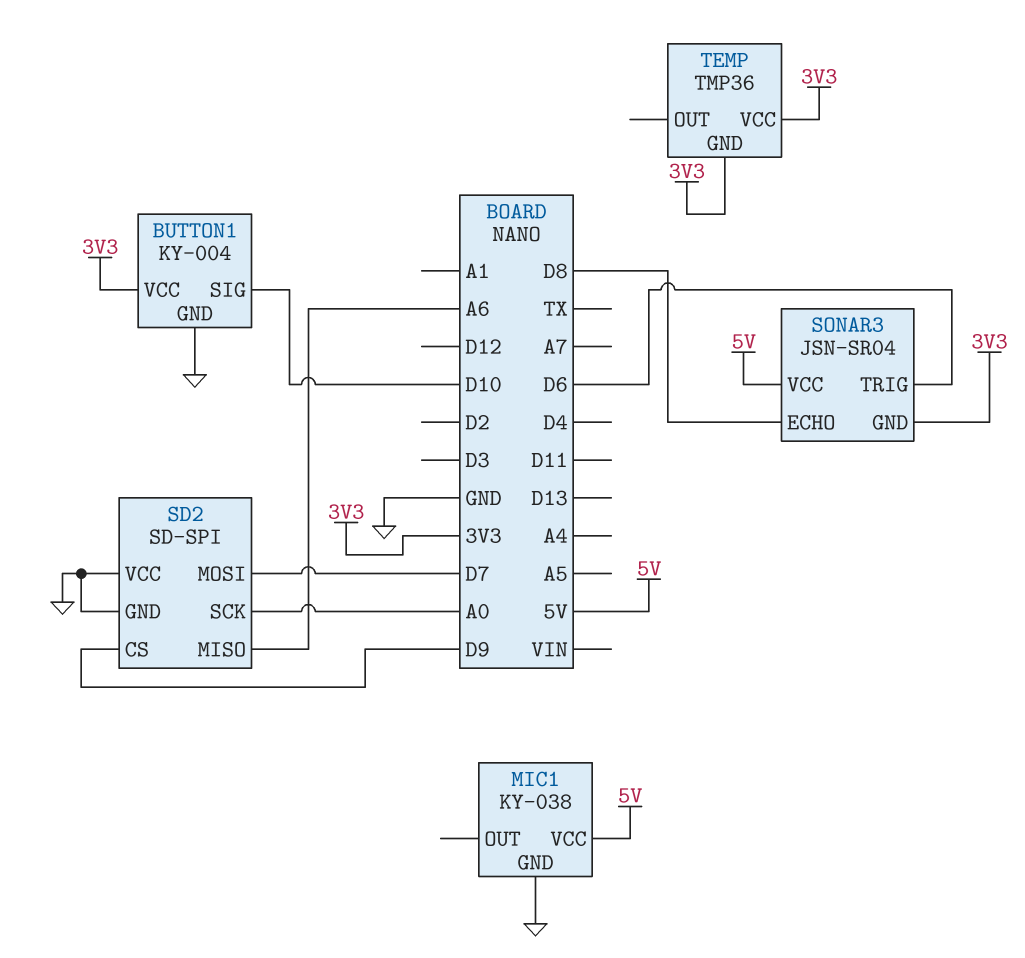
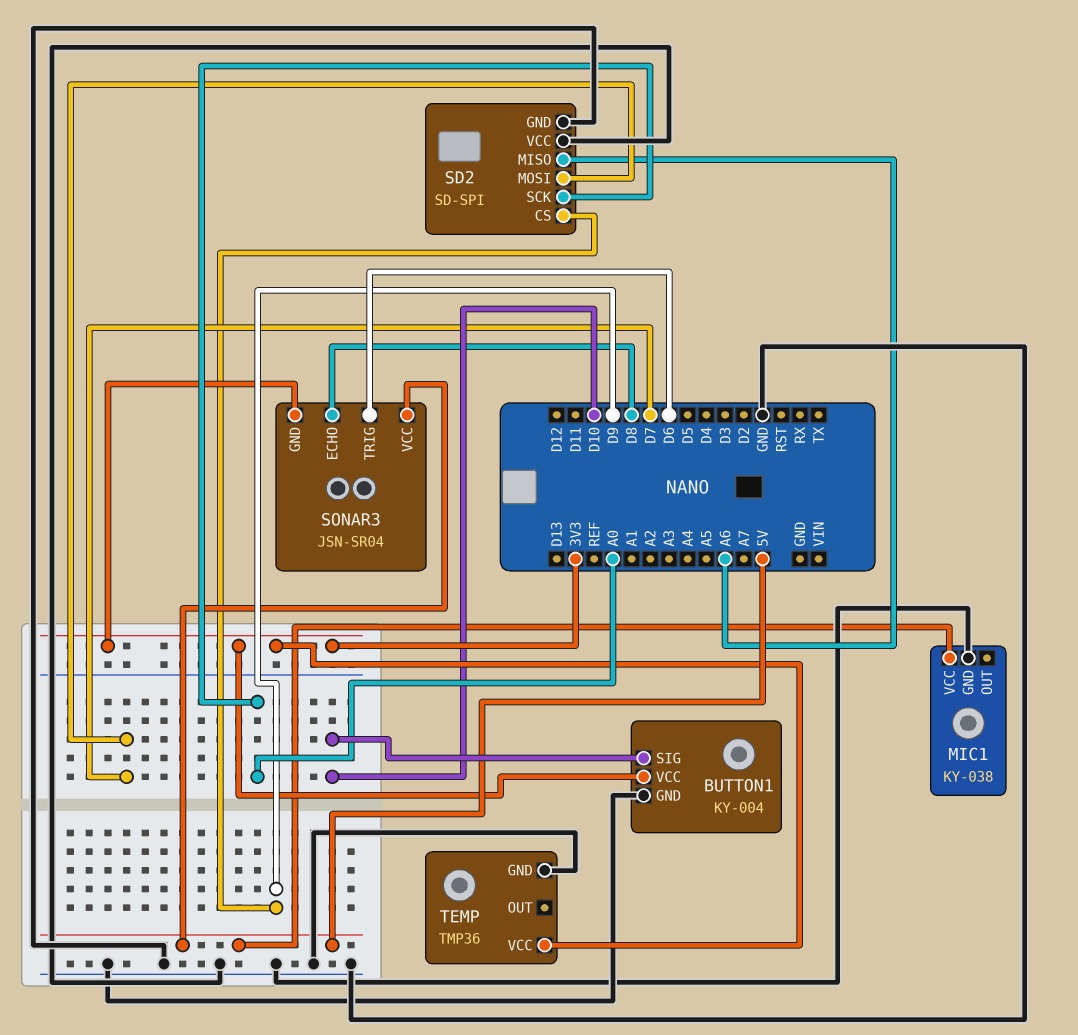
TEMP pin GND: 3V3 -> GND

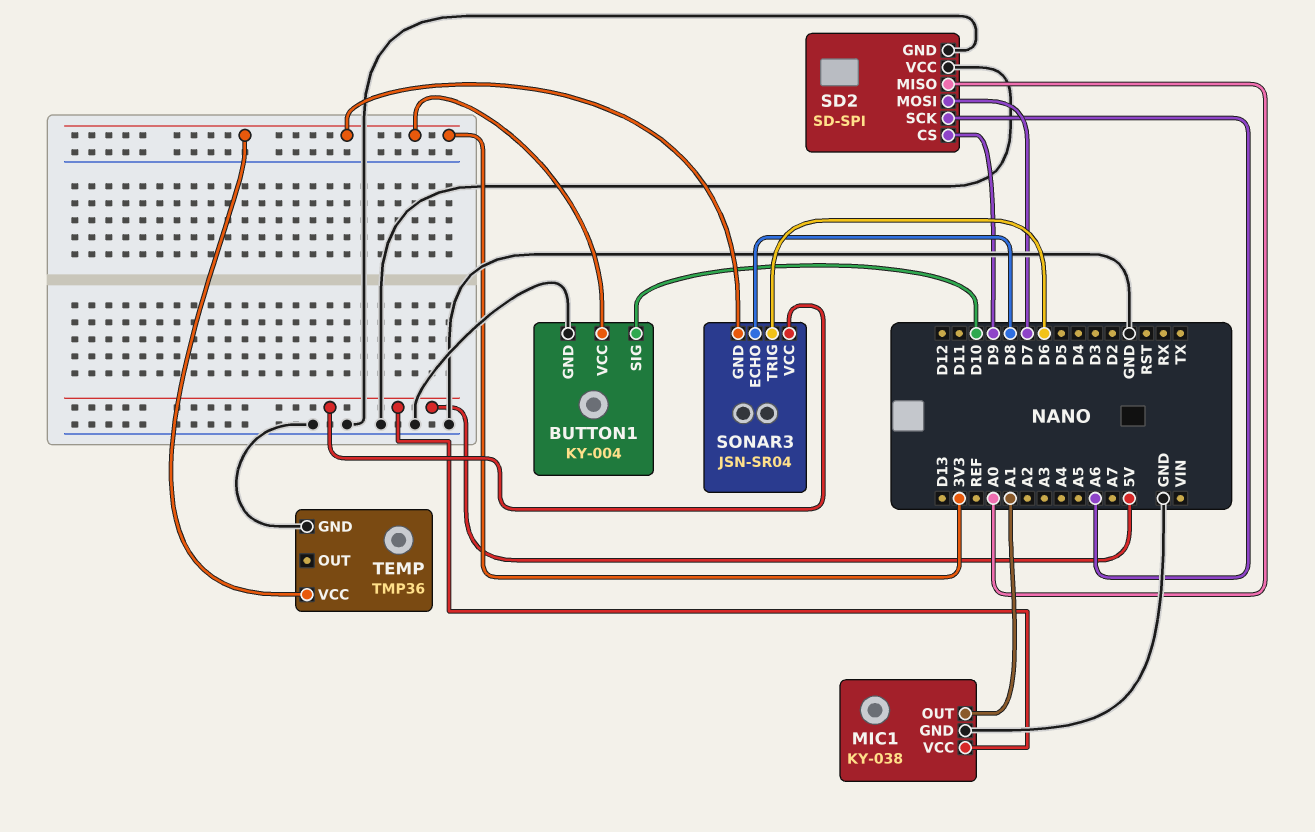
MIC1 pin OUT: none -> A1
SD2 pin MISO: A6 -> A0
SD2 pin SCK: A0 -> A6

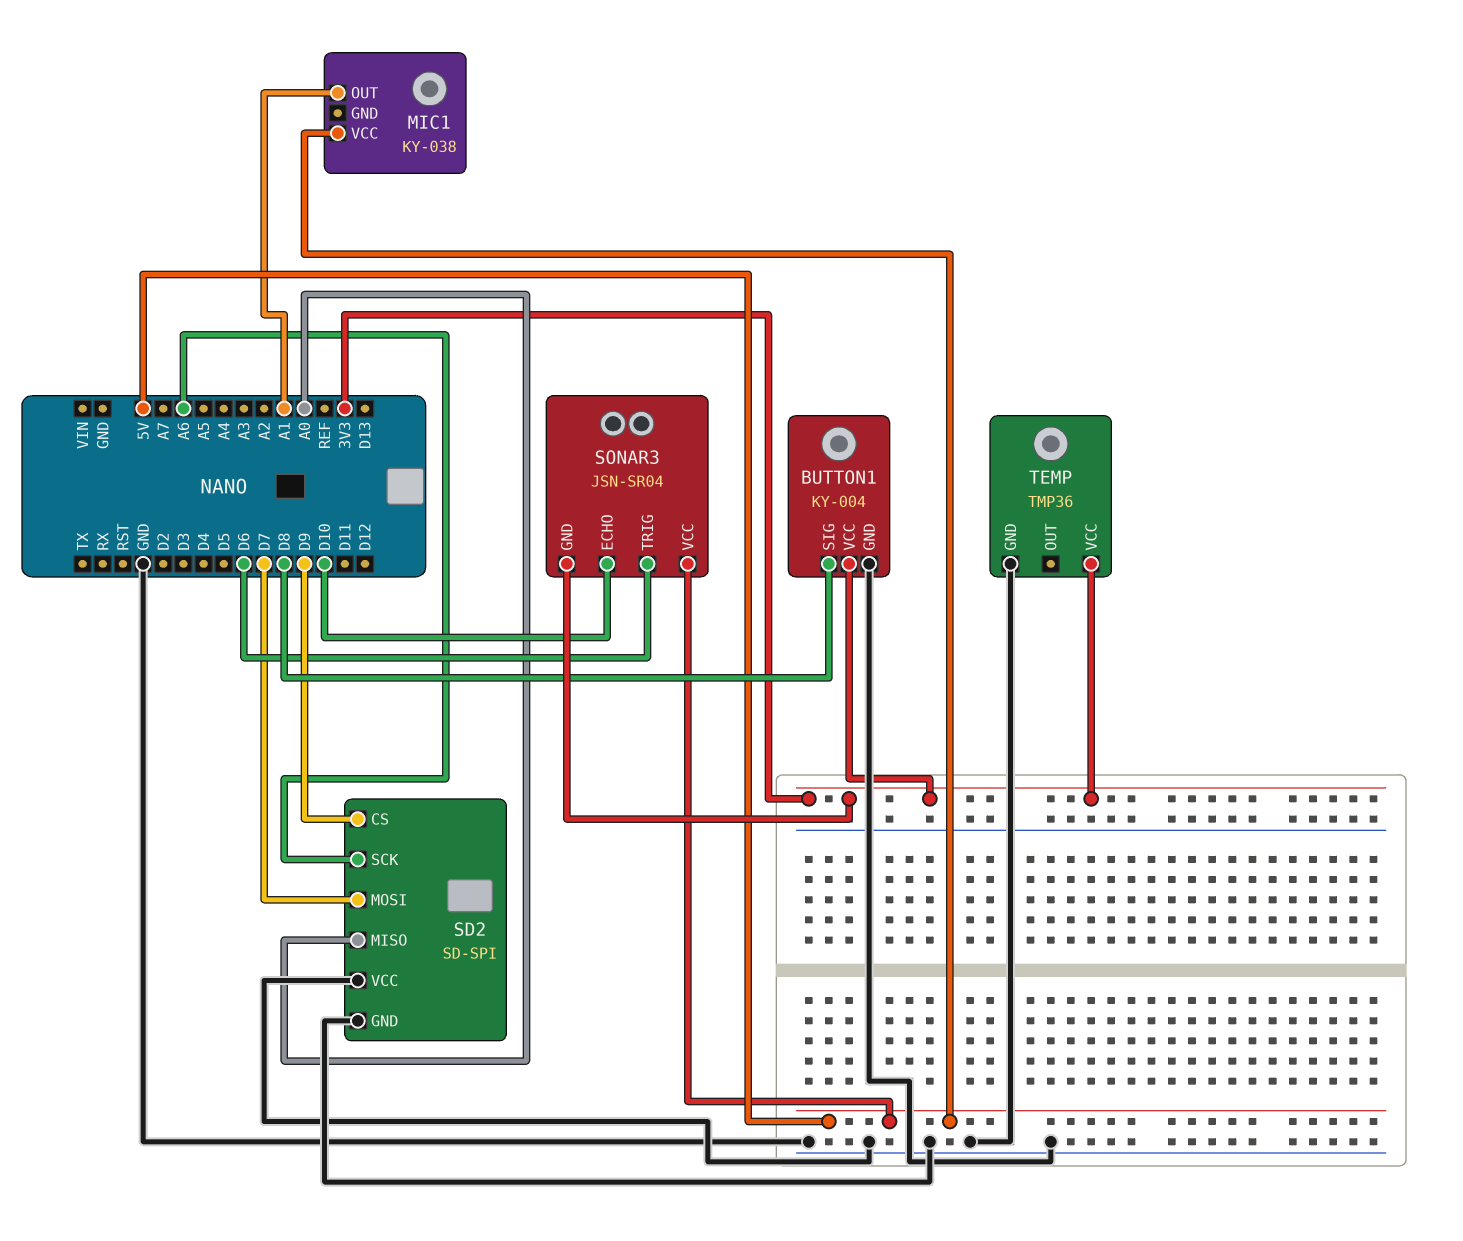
BUTTON1 pin SIG: D10 -> D8
MIC1 pin GND: GND -> none
SONAR3 pin ECHO: D8 -> D10

